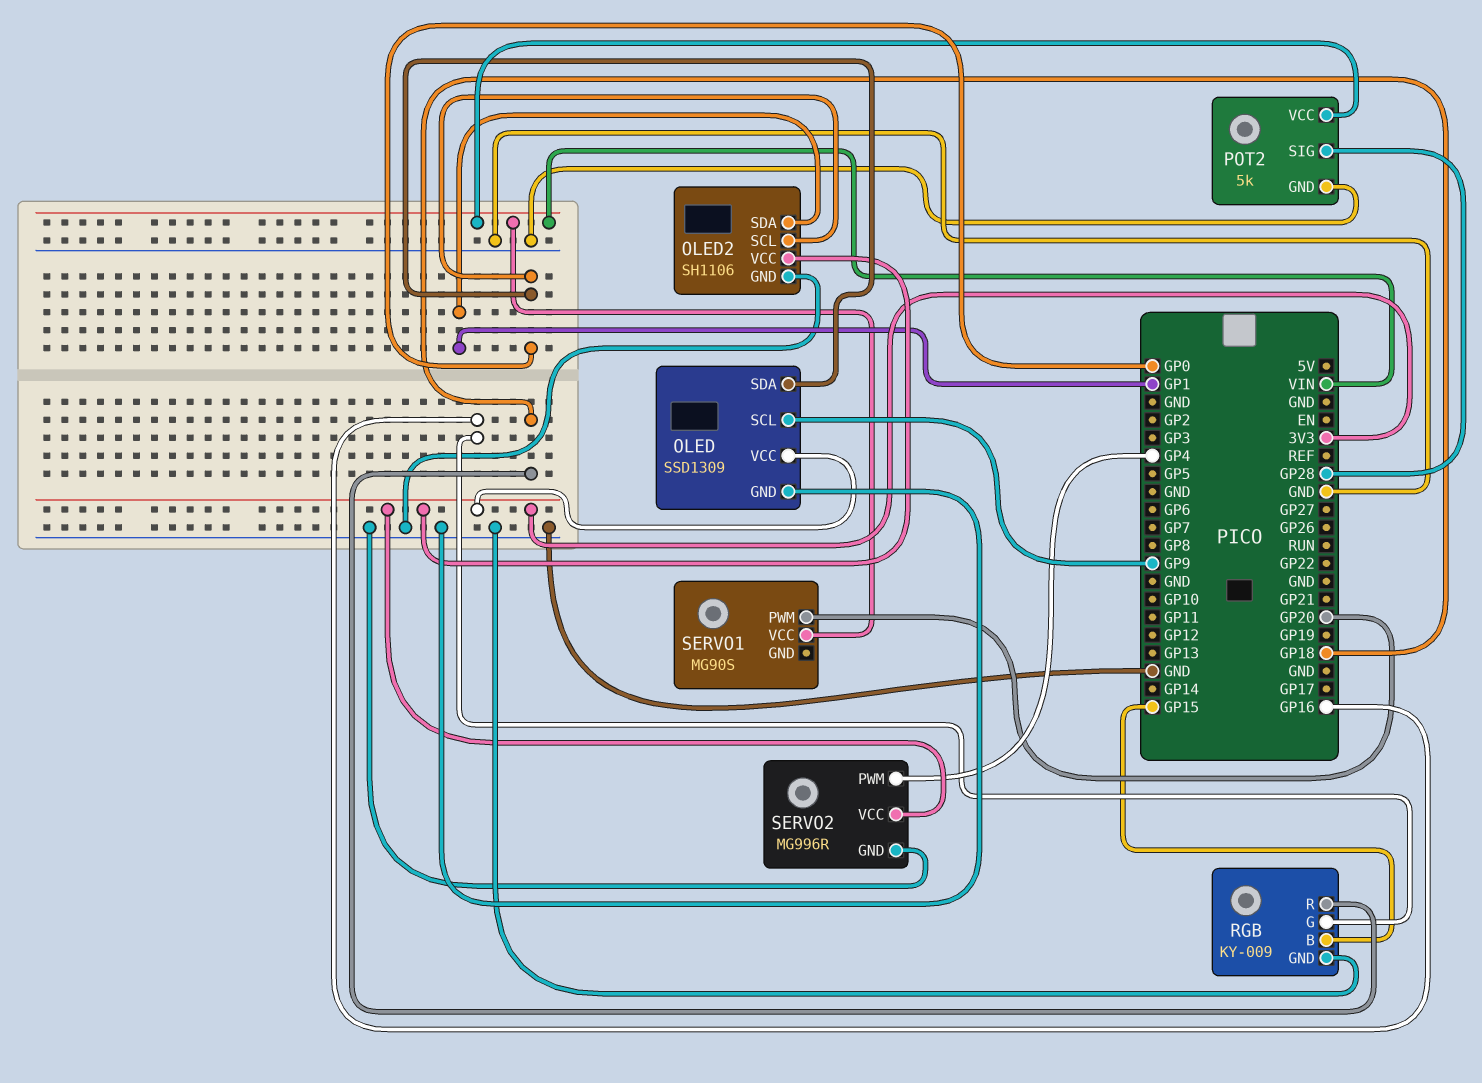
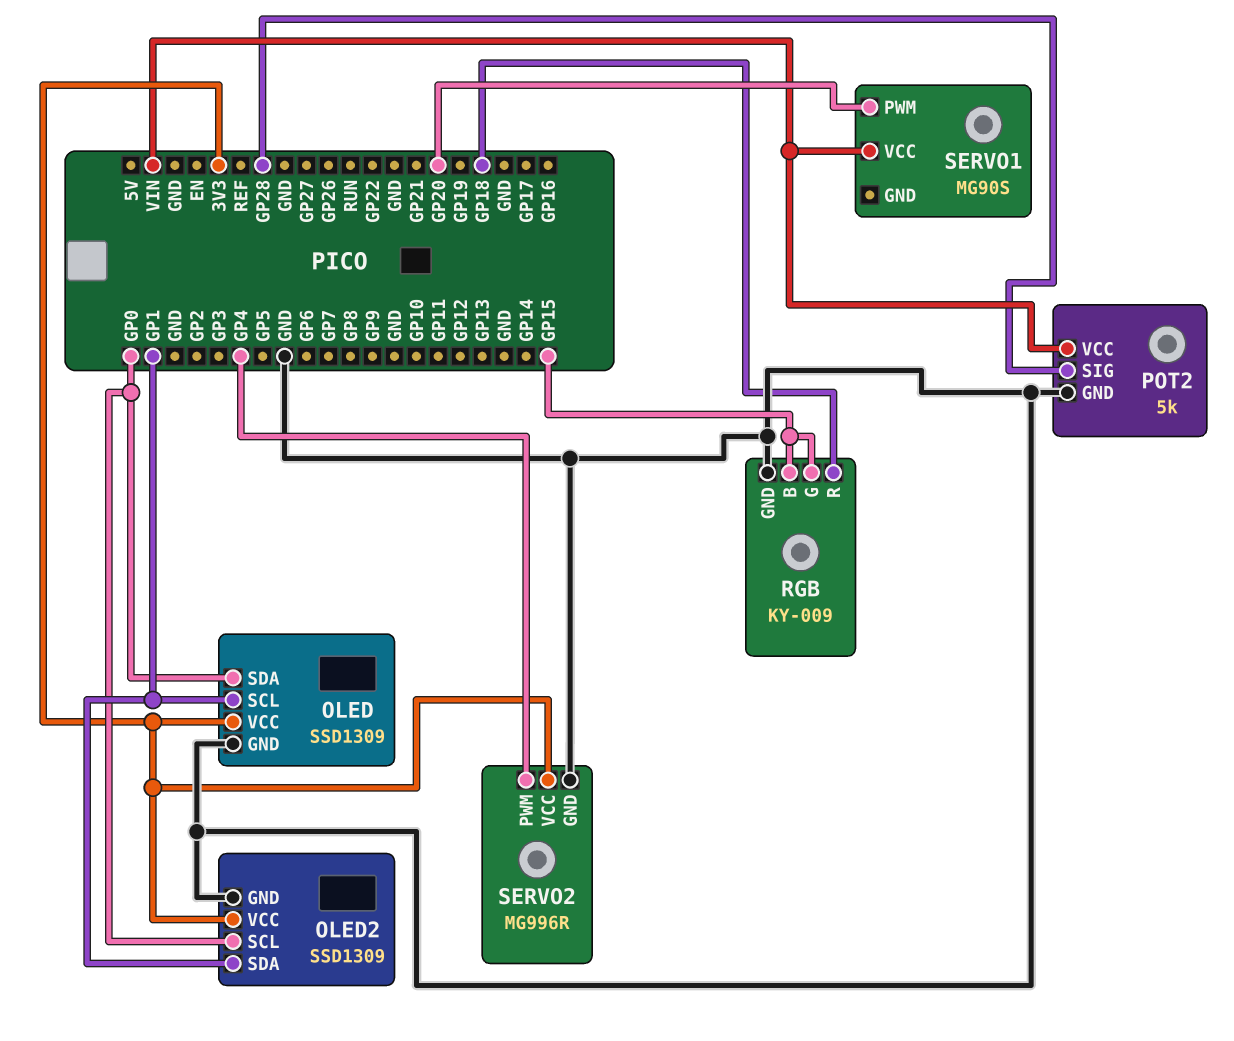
OLED pin SCL: GP9 -> GP1
OLED2: SH1106 -> SSD1309
RGB pin G: GP16 -> GP15

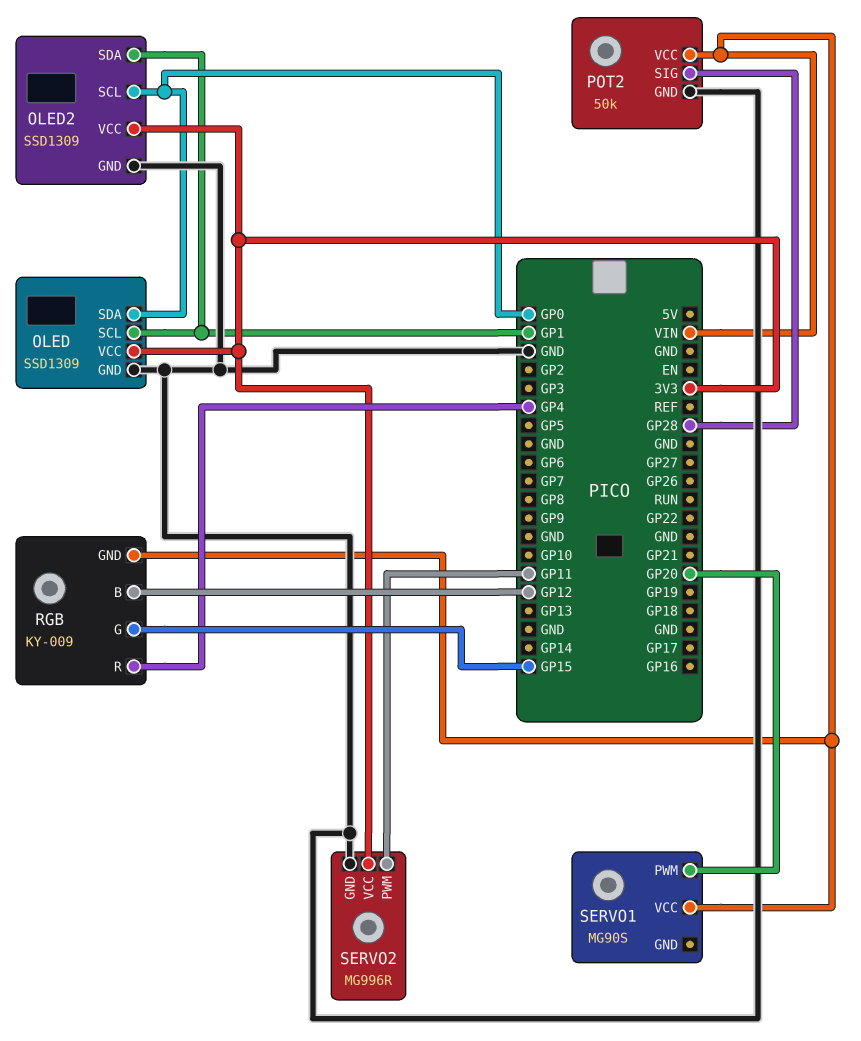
POT2: 5k -> 50k
RGB pin B: GP15 -> GP12
RGB pin GND: GND -> VIN
RGB pin R: GP18 -> GP4
SERVO2 pin PWM: GP4 -> GP11

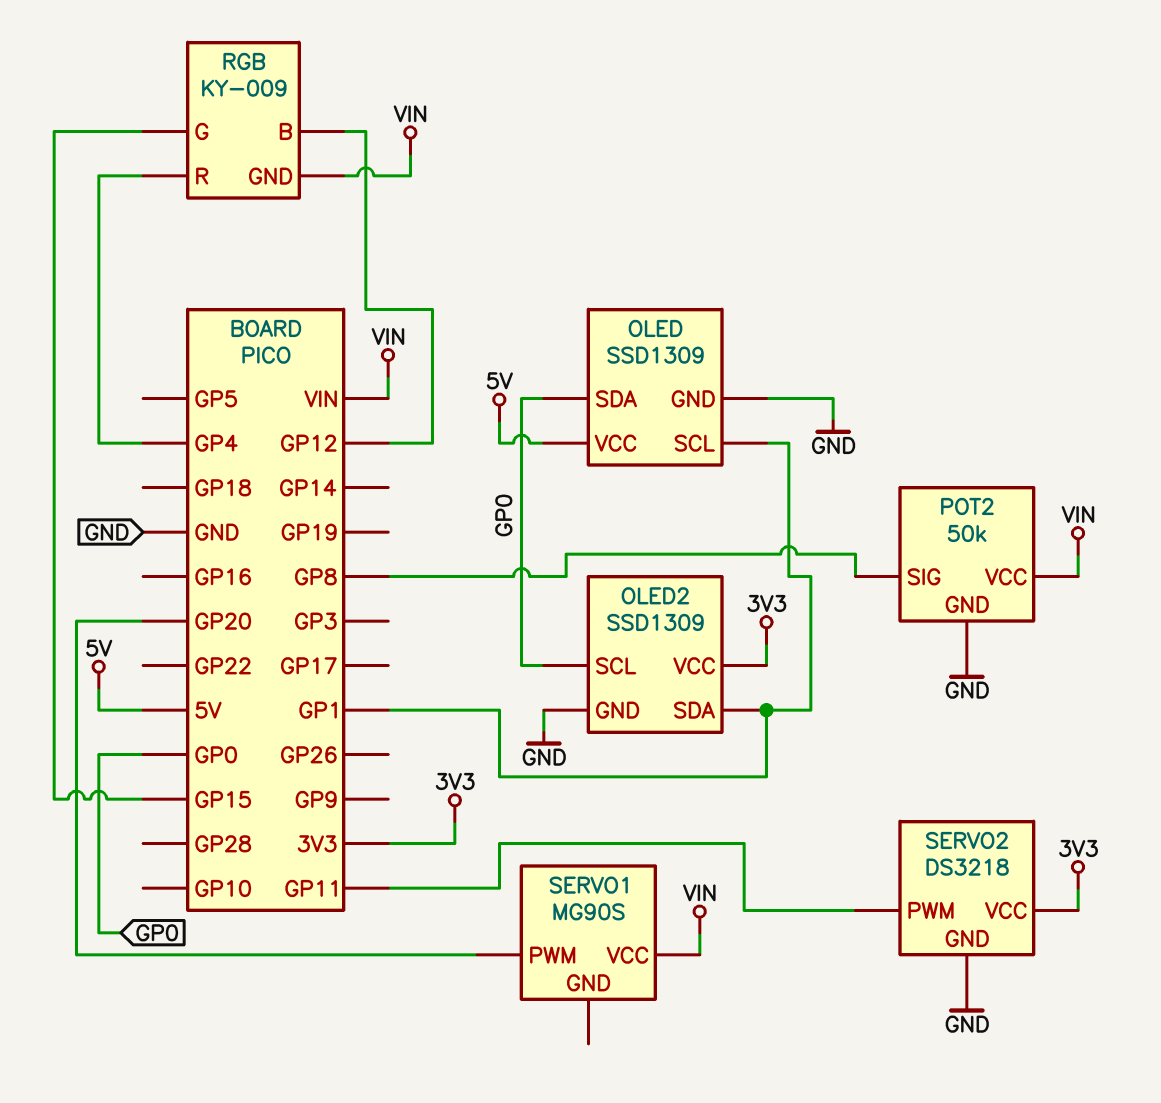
OLED pin VCC: 3V3 -> 5V
POT2 pin SIG: GP28 -> GP8
SERVO2: MG996R -> DS3218

